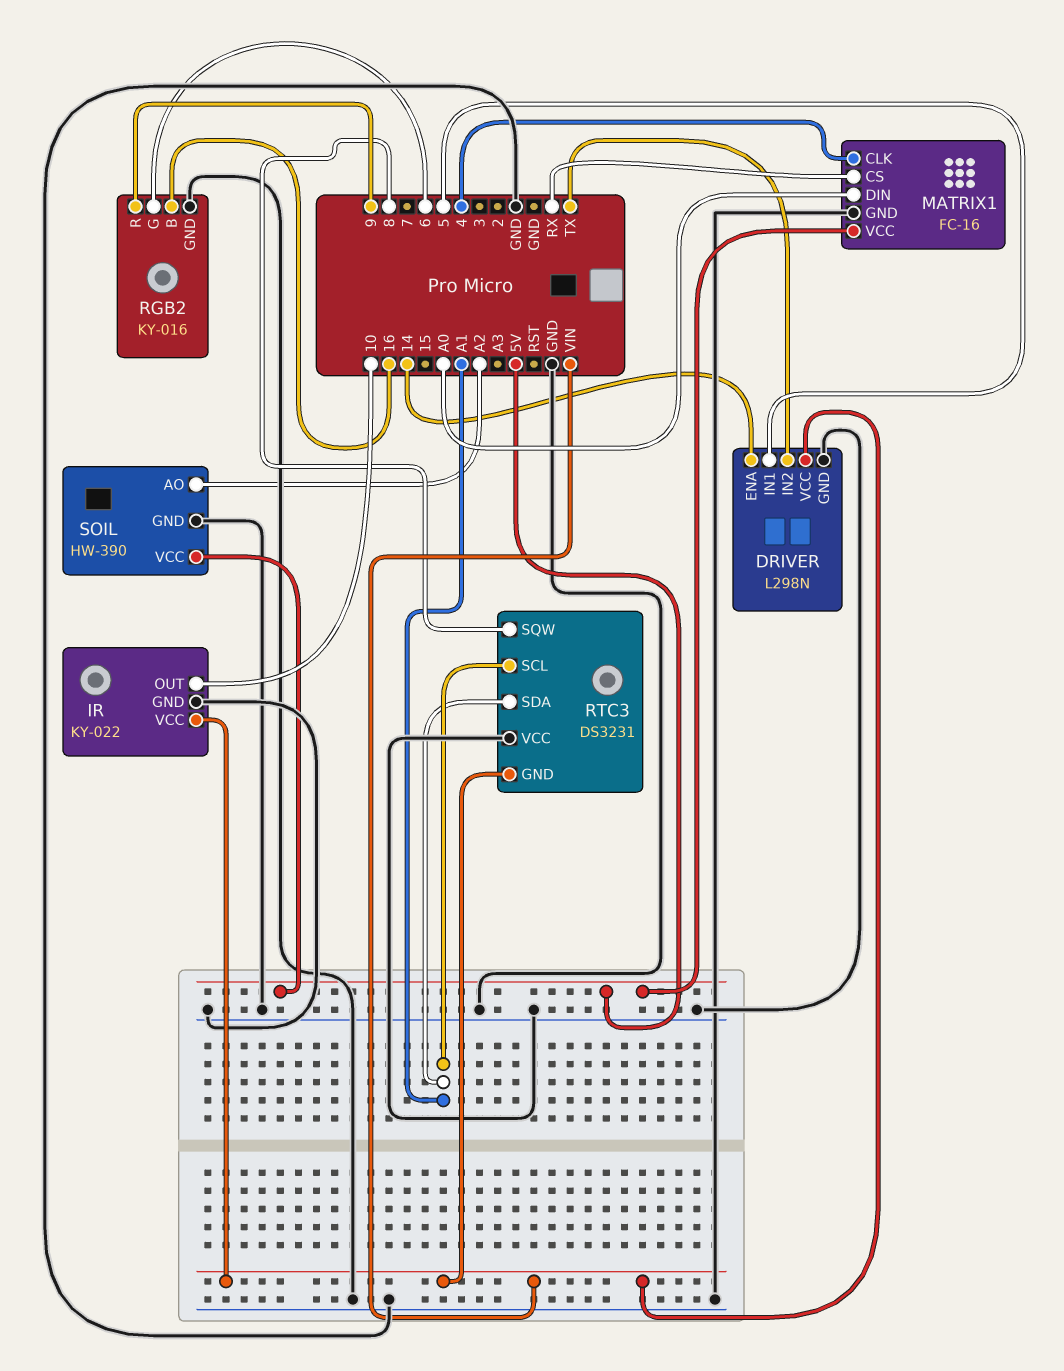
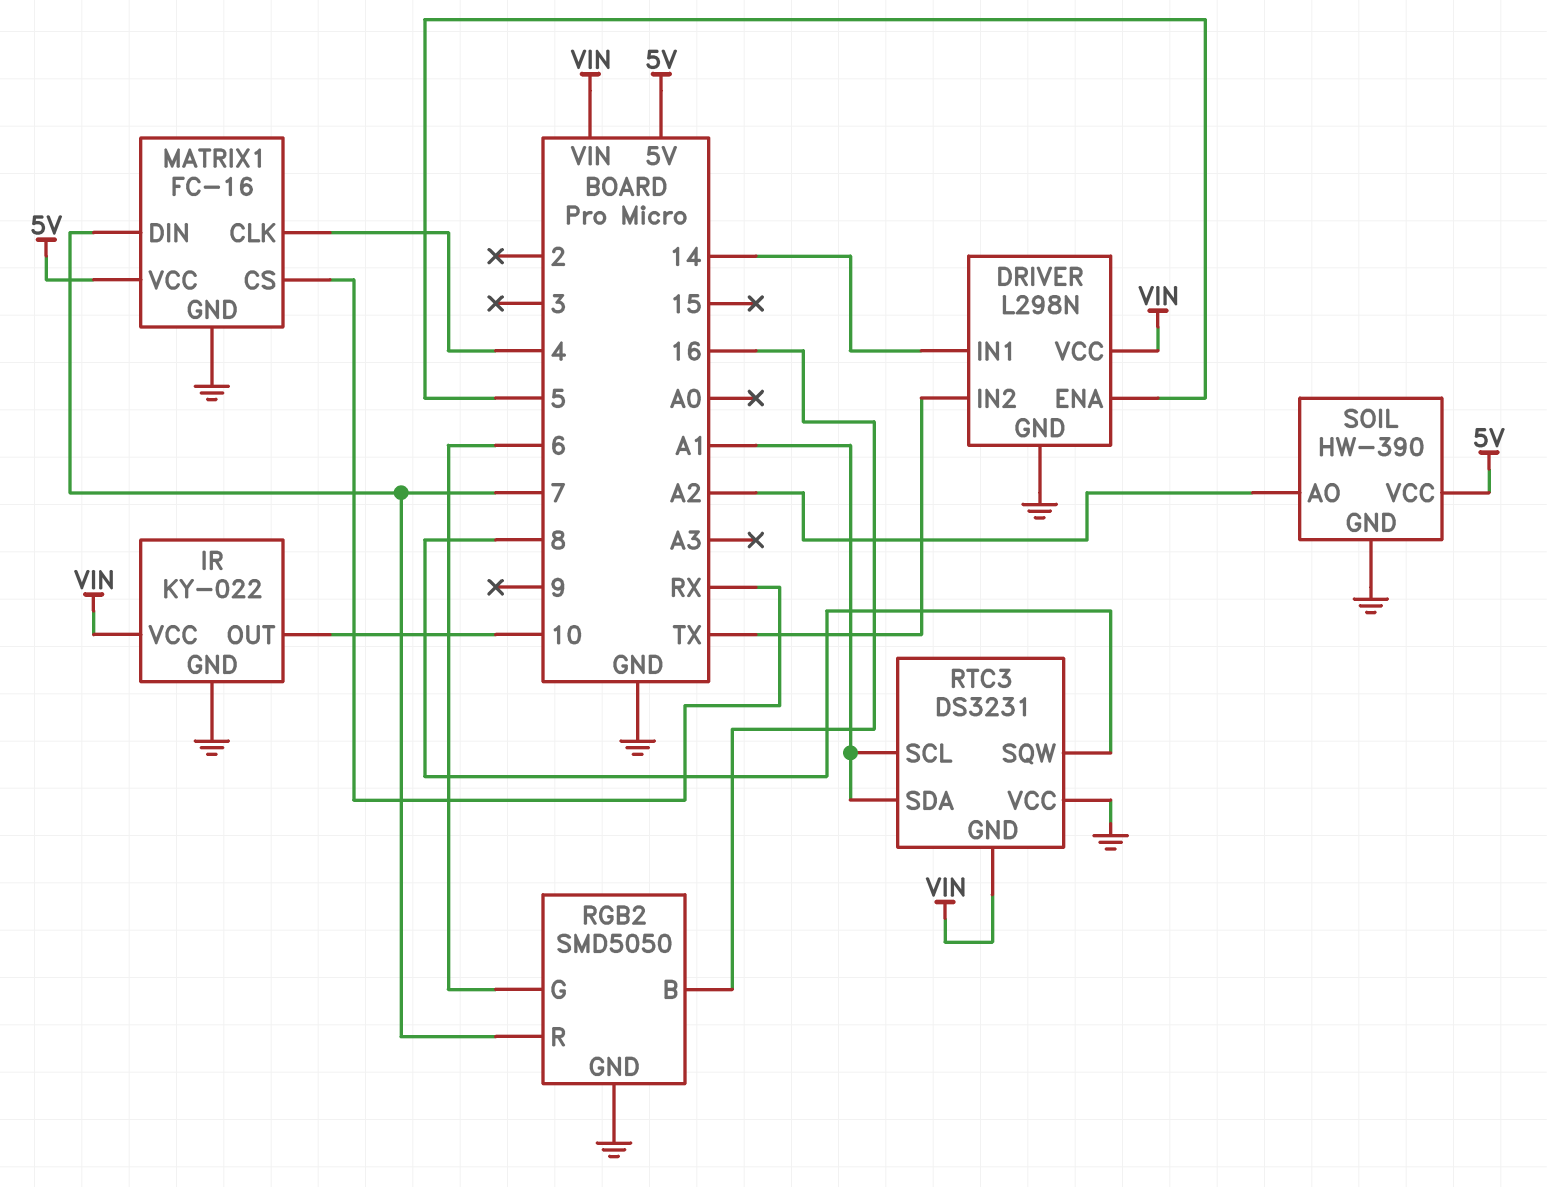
DRIVER pin ENA: 14 -> 5
DRIVER pin IN1: 5 -> 14
MATRIX1 pin DIN: A0 -> 7
RGB2: KY-016 -> SMD5050
RGB2 pin R: 9 -> 7

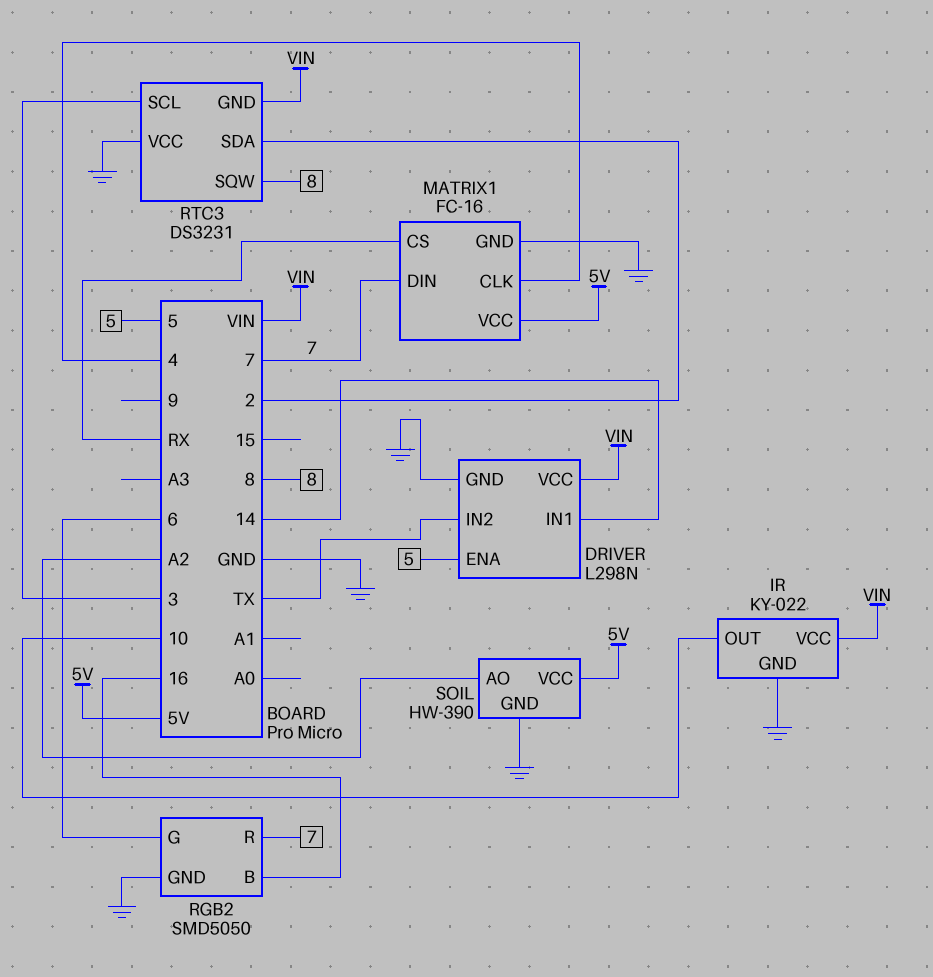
RTC3 pin SCL: A1 -> 3
RTC3 pin SDA: A1 -> 2

